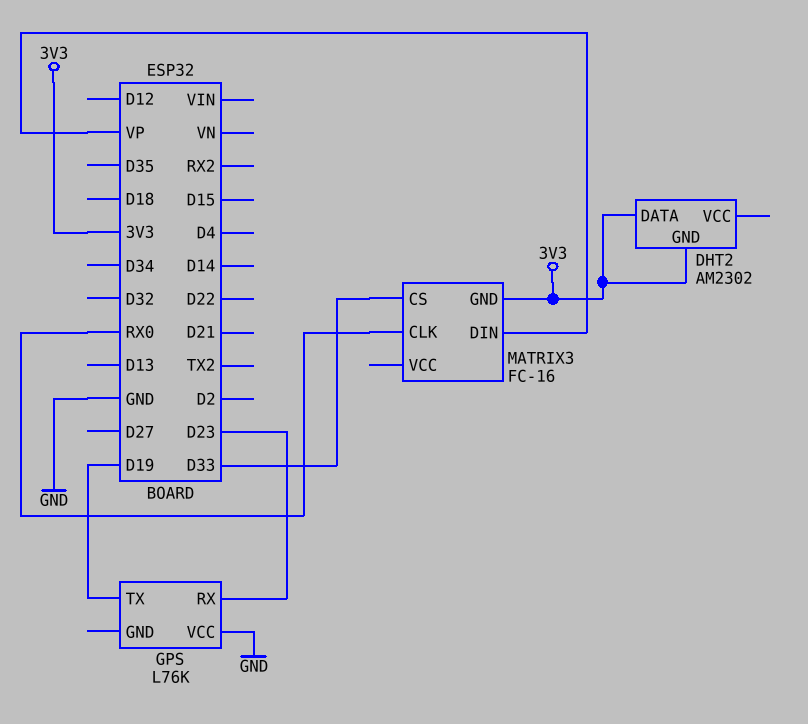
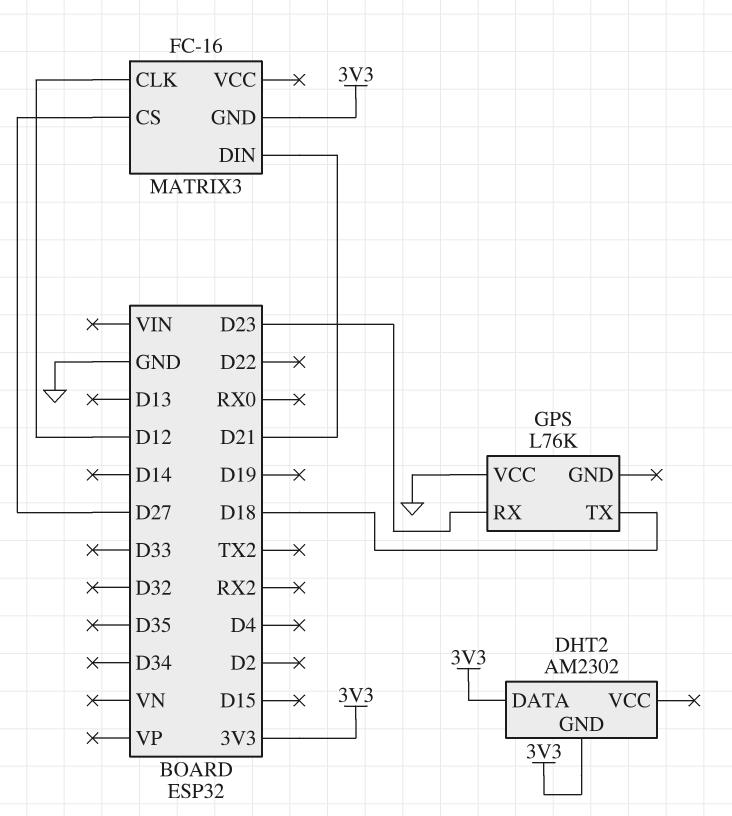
GPS pin TX: D19 -> D18
MATRIX3 pin CLK: RX0 -> D12
MATRIX3 pin CS: D33 -> D27
MATRIX3 pin DIN: VP -> D21

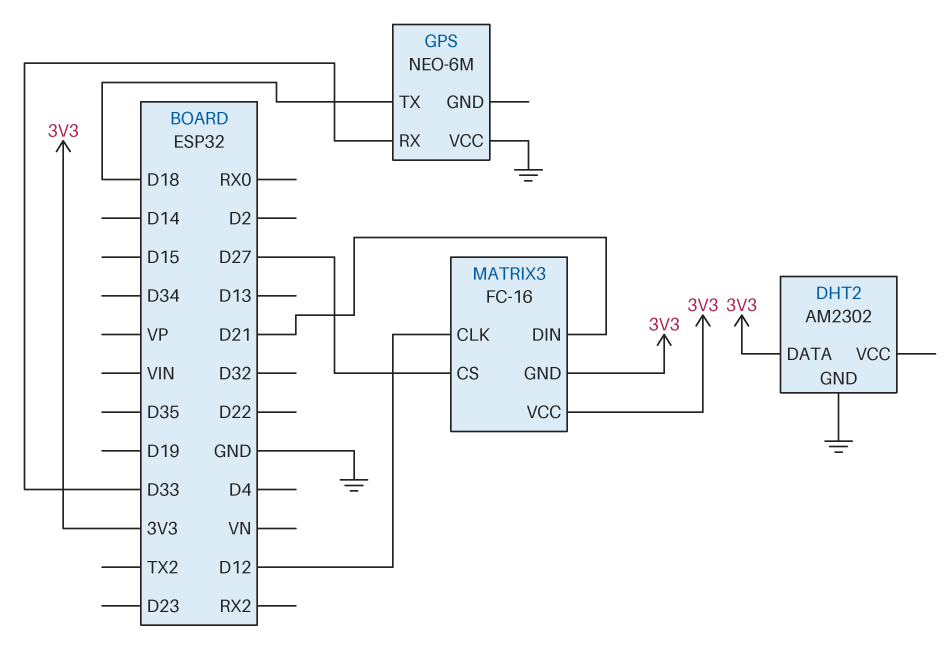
DHT2 pin GND: 3V3 -> GND
GPS: L76K -> NEO-6M
GPS pin RX: D23 -> D33
MATRIX3 pin VCC: none -> 3V3

